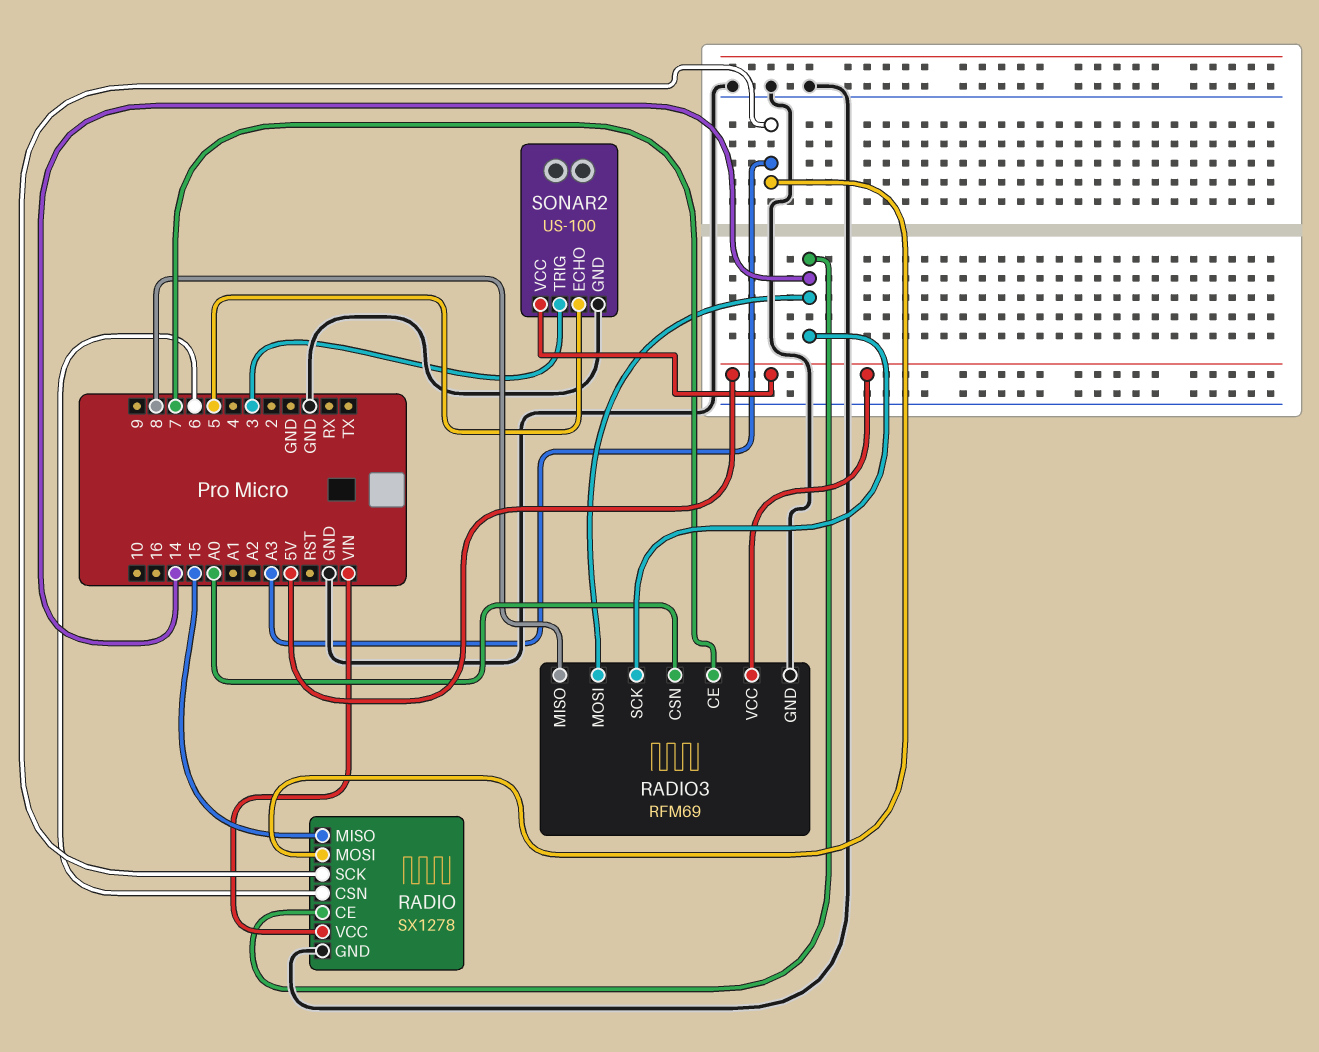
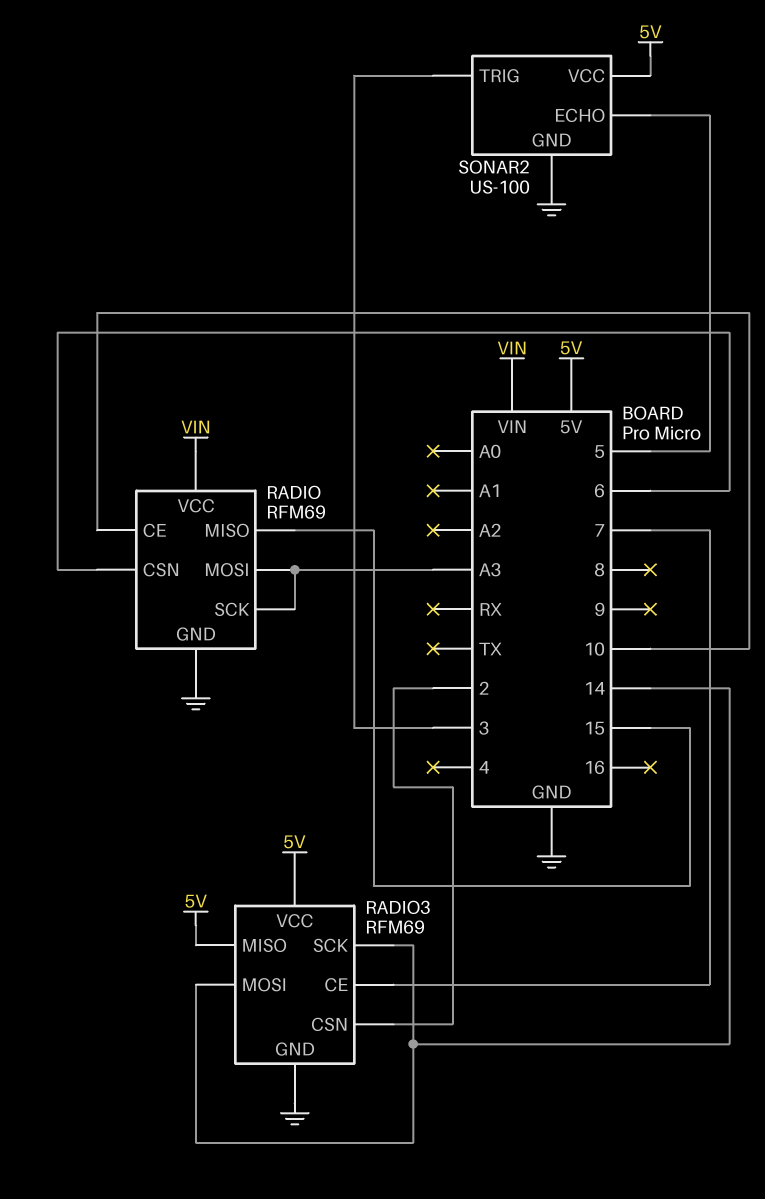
RADIO: SX1278 -> RFM69
RADIO pin CE: 14 -> 10
RADIO3 pin CSN: A0 -> 2
RADIO3 pin MISO: 8 -> 5V

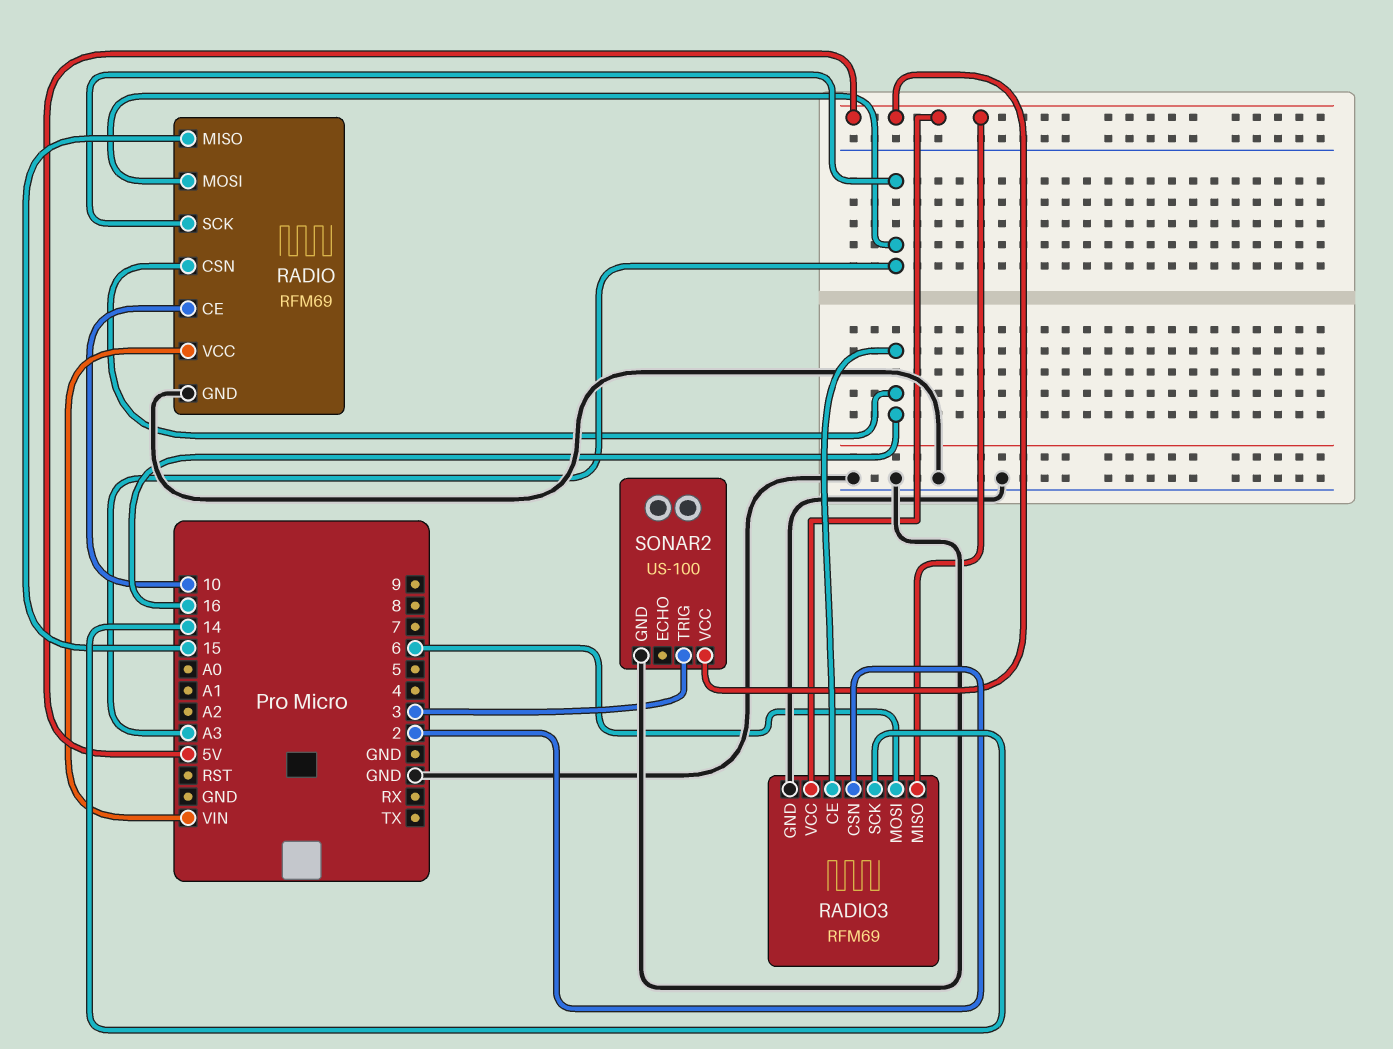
RADIO pin CSN: 6 -> 16
RADIO3 pin CE: 7 -> 16
RADIO3 pin MOSI: 14 -> 6
SONAR2 pin ECHO: 5 -> none

